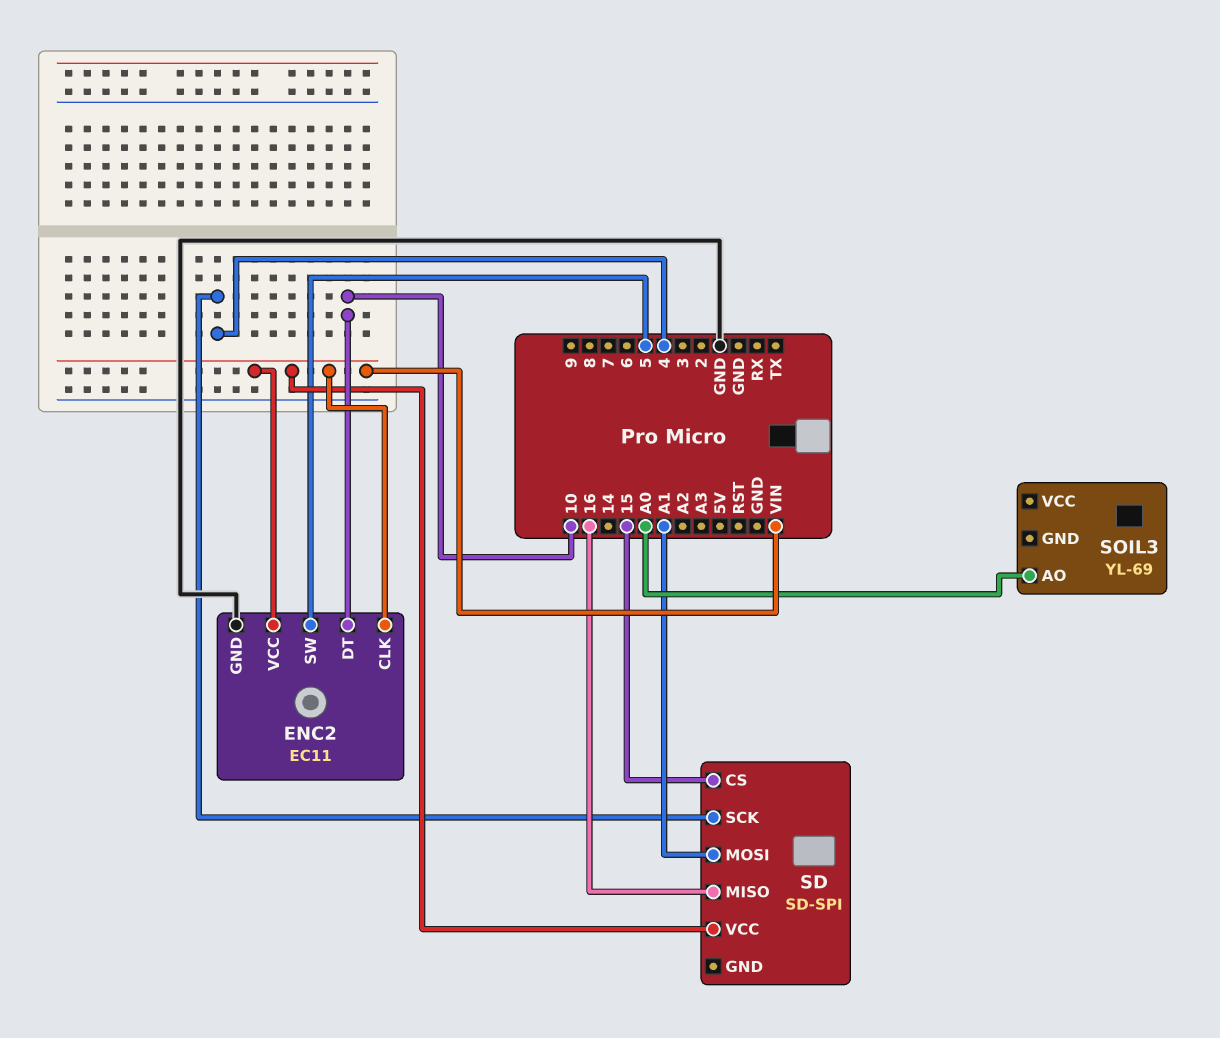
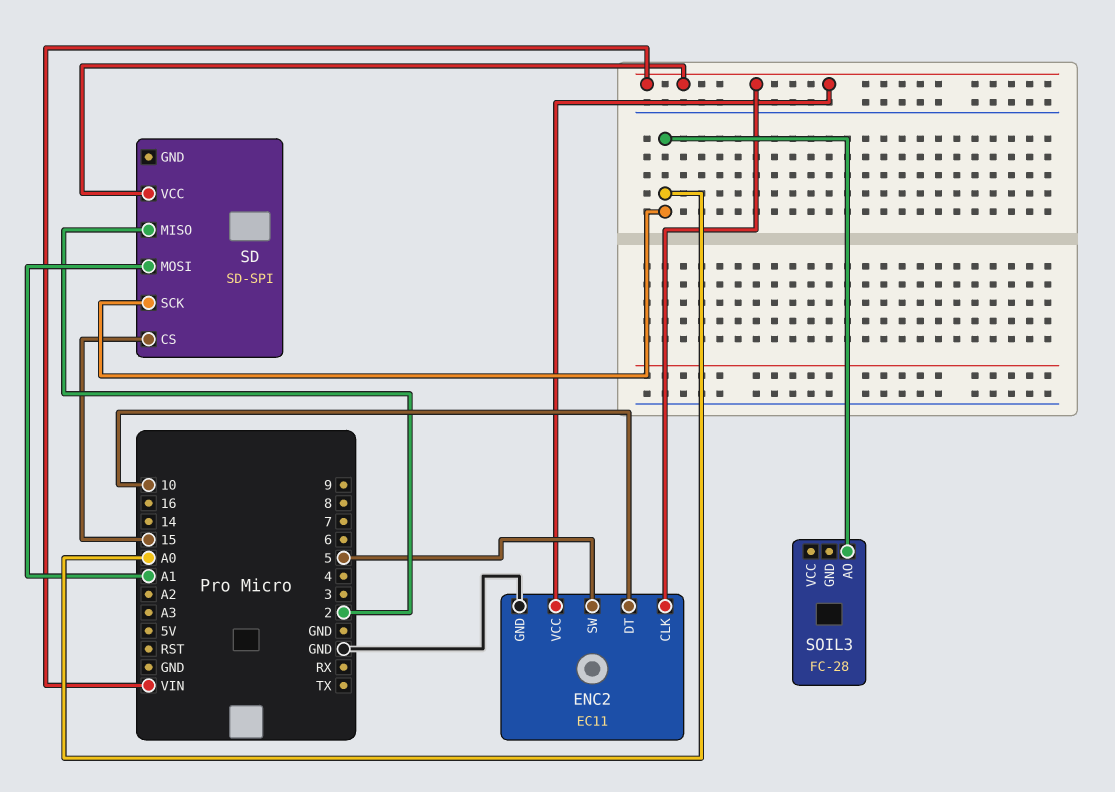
SD pin MISO: 16 -> 2
SD pin SCK: 4 -> A0
SOIL3: YL-69 -> FC-28

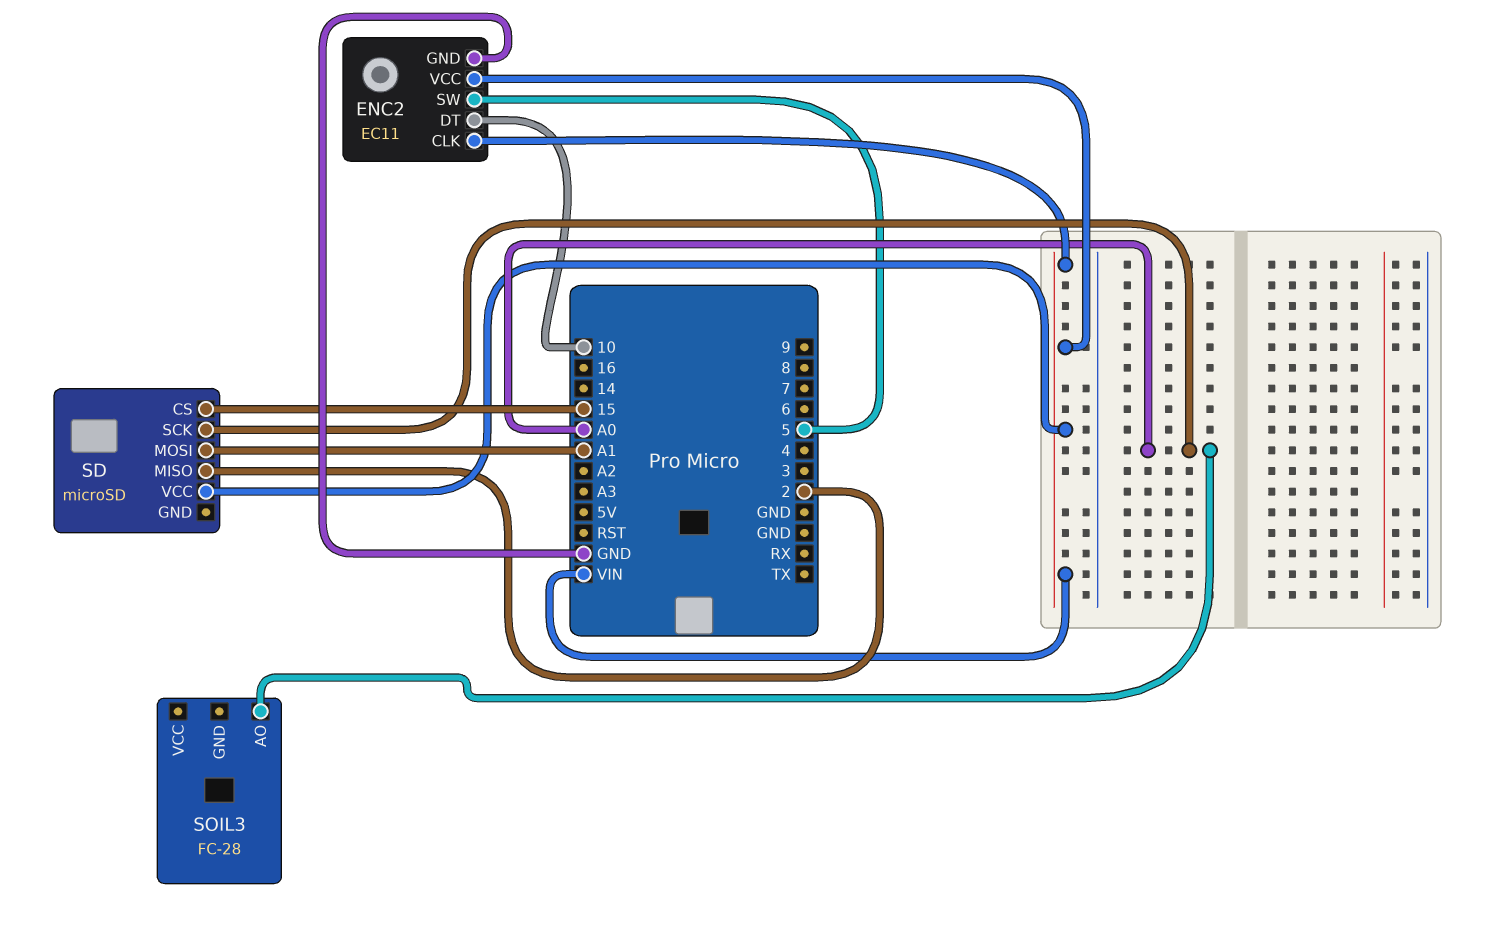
SD: SD-SPI -> microSD

